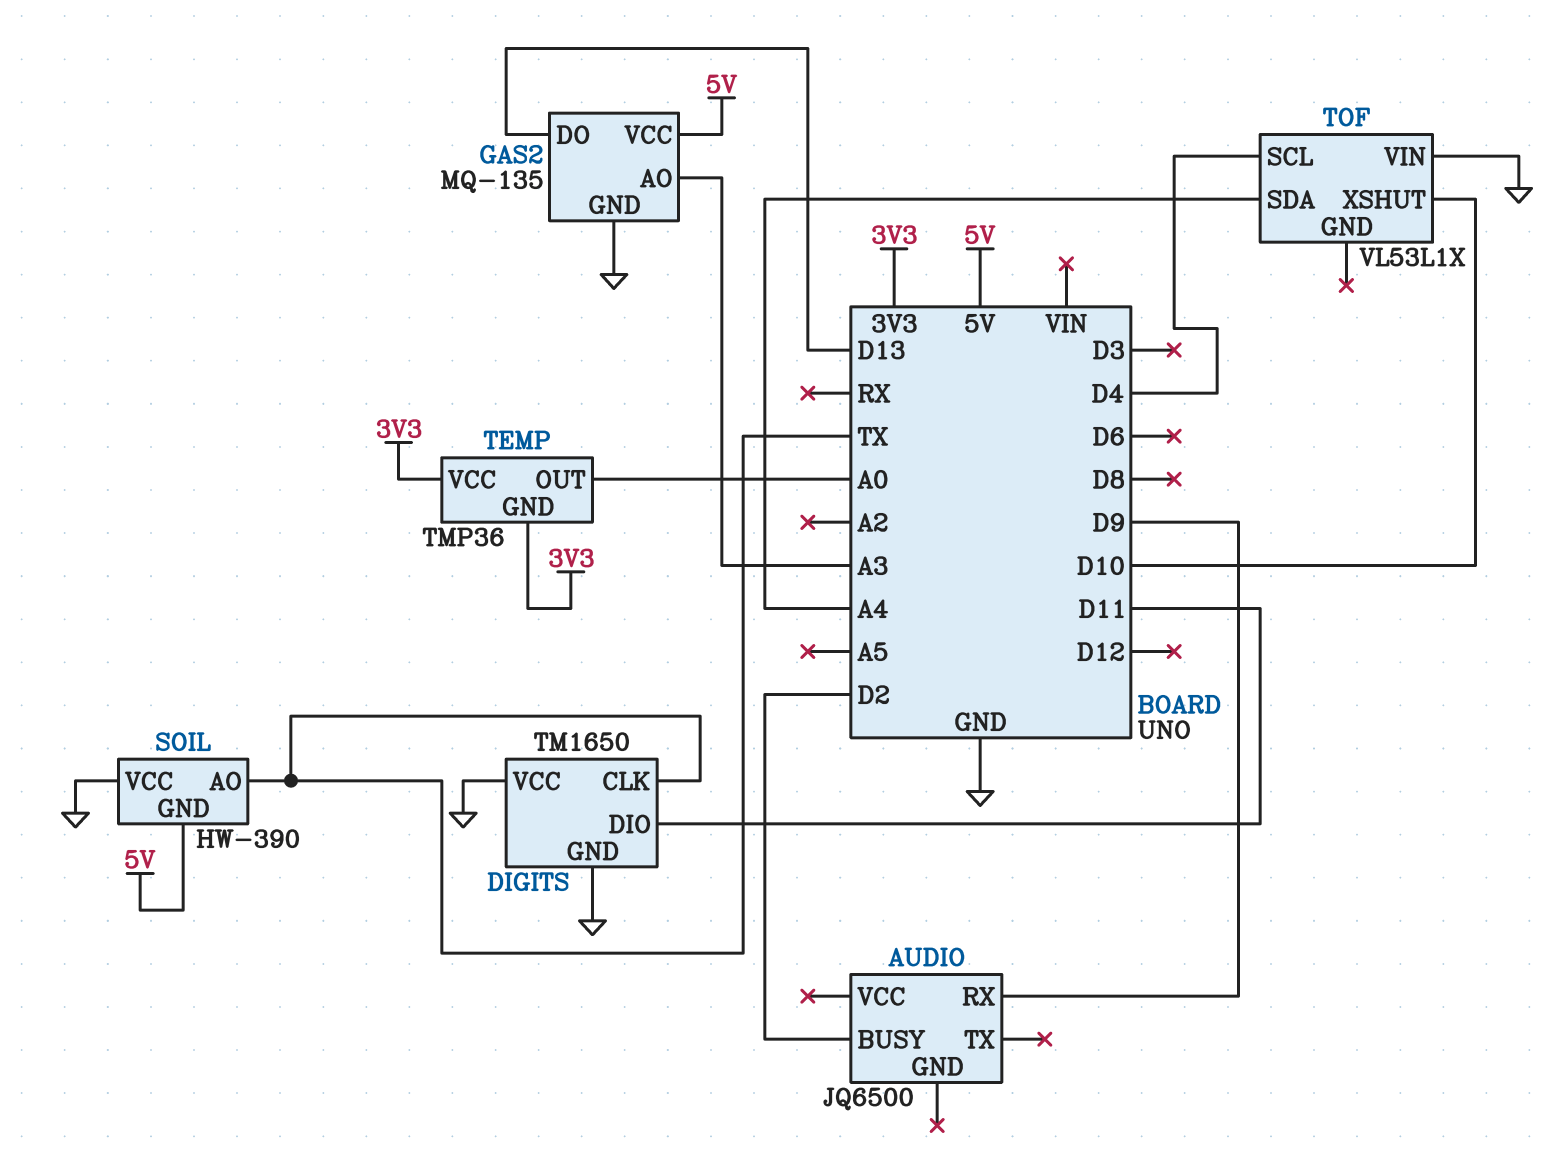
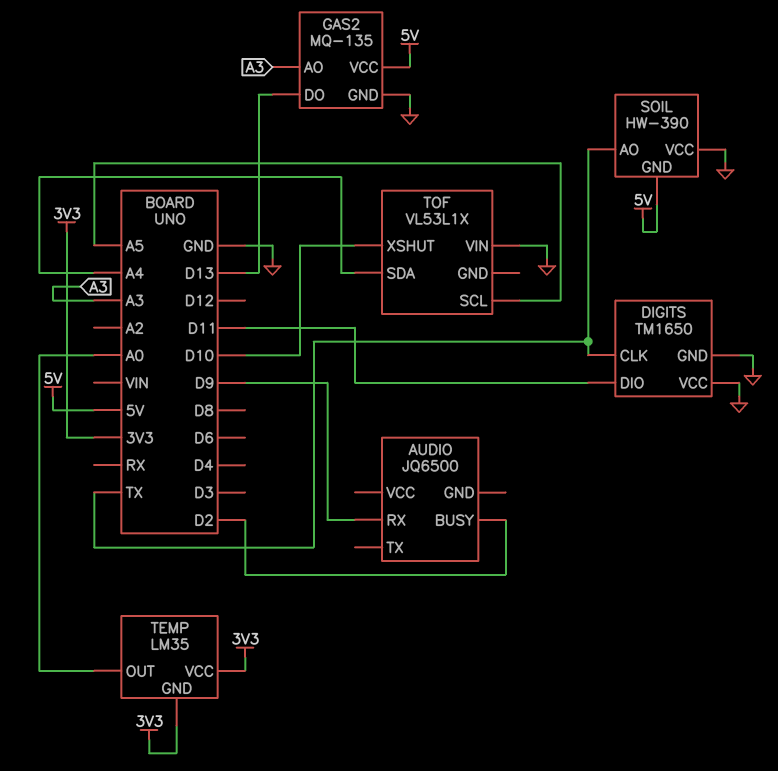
TEMP: TMP36 -> LM35
TOF pin SCL: D4 -> A5

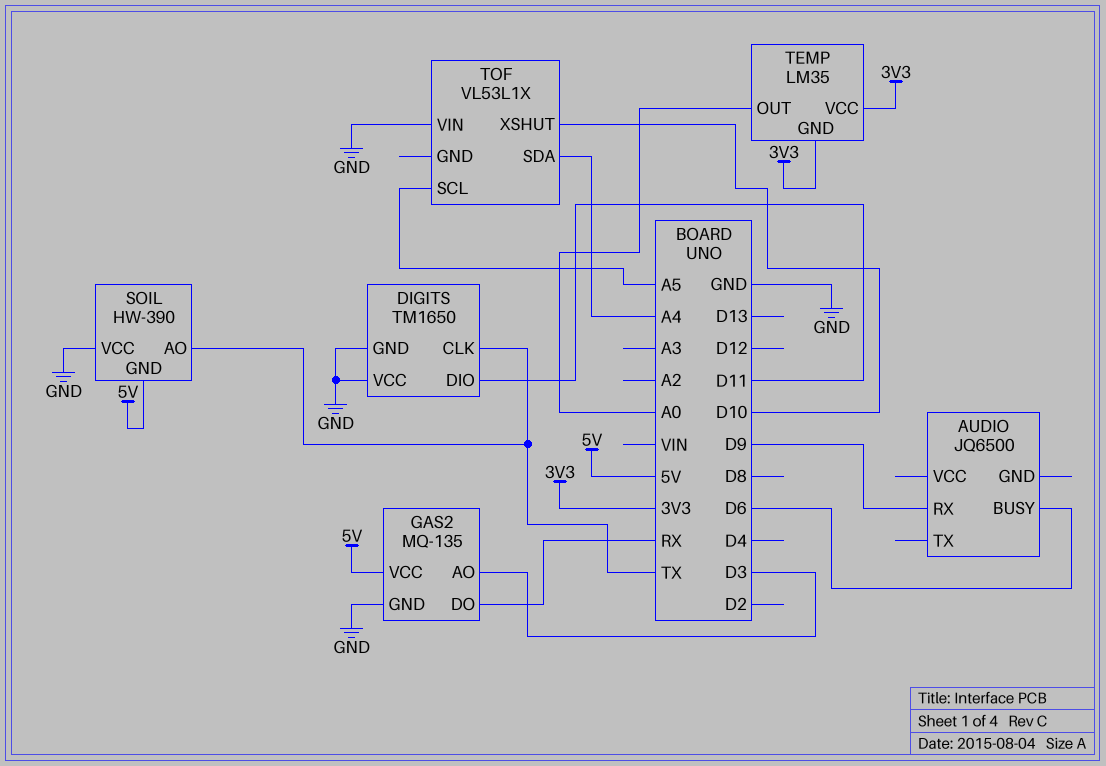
AUDIO pin BUSY: D2 -> D6
GAS2 pin AO: A3 -> D3
GAS2 pin DO: D13 -> RX

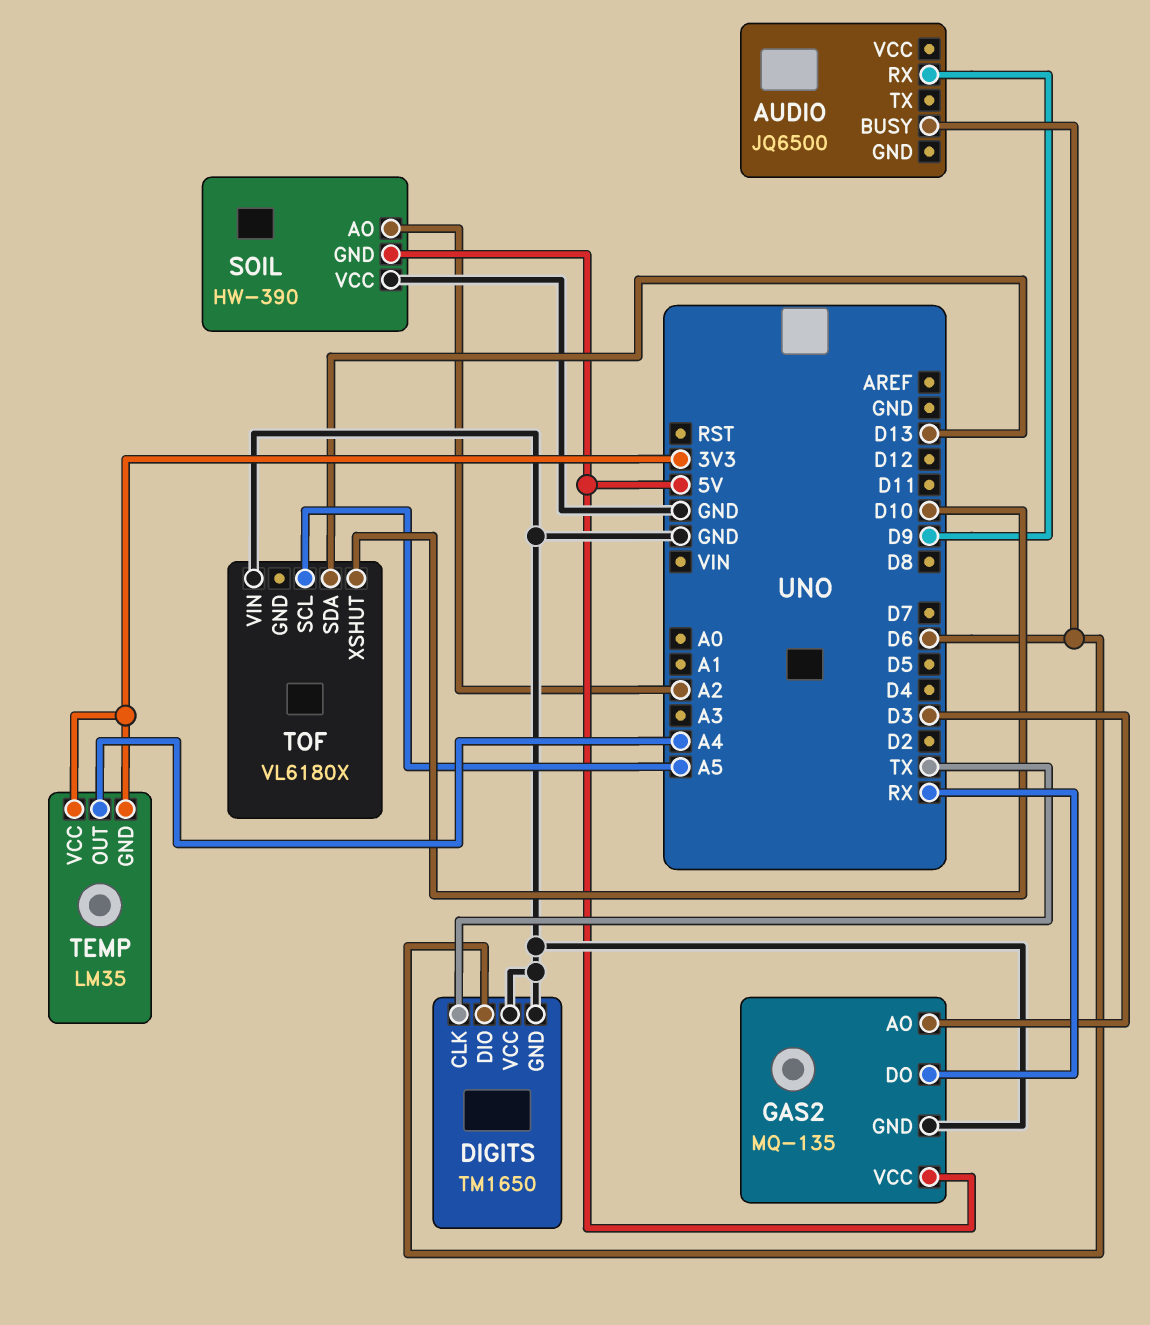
DIGITS pin DIO: D11 -> D6
SOIL pin AO: TX -> A2
TEMP pin OUT: A0 -> A4
TOF: VL53L1X -> VL6180X
TOF pin SDA: A4 -> D13

